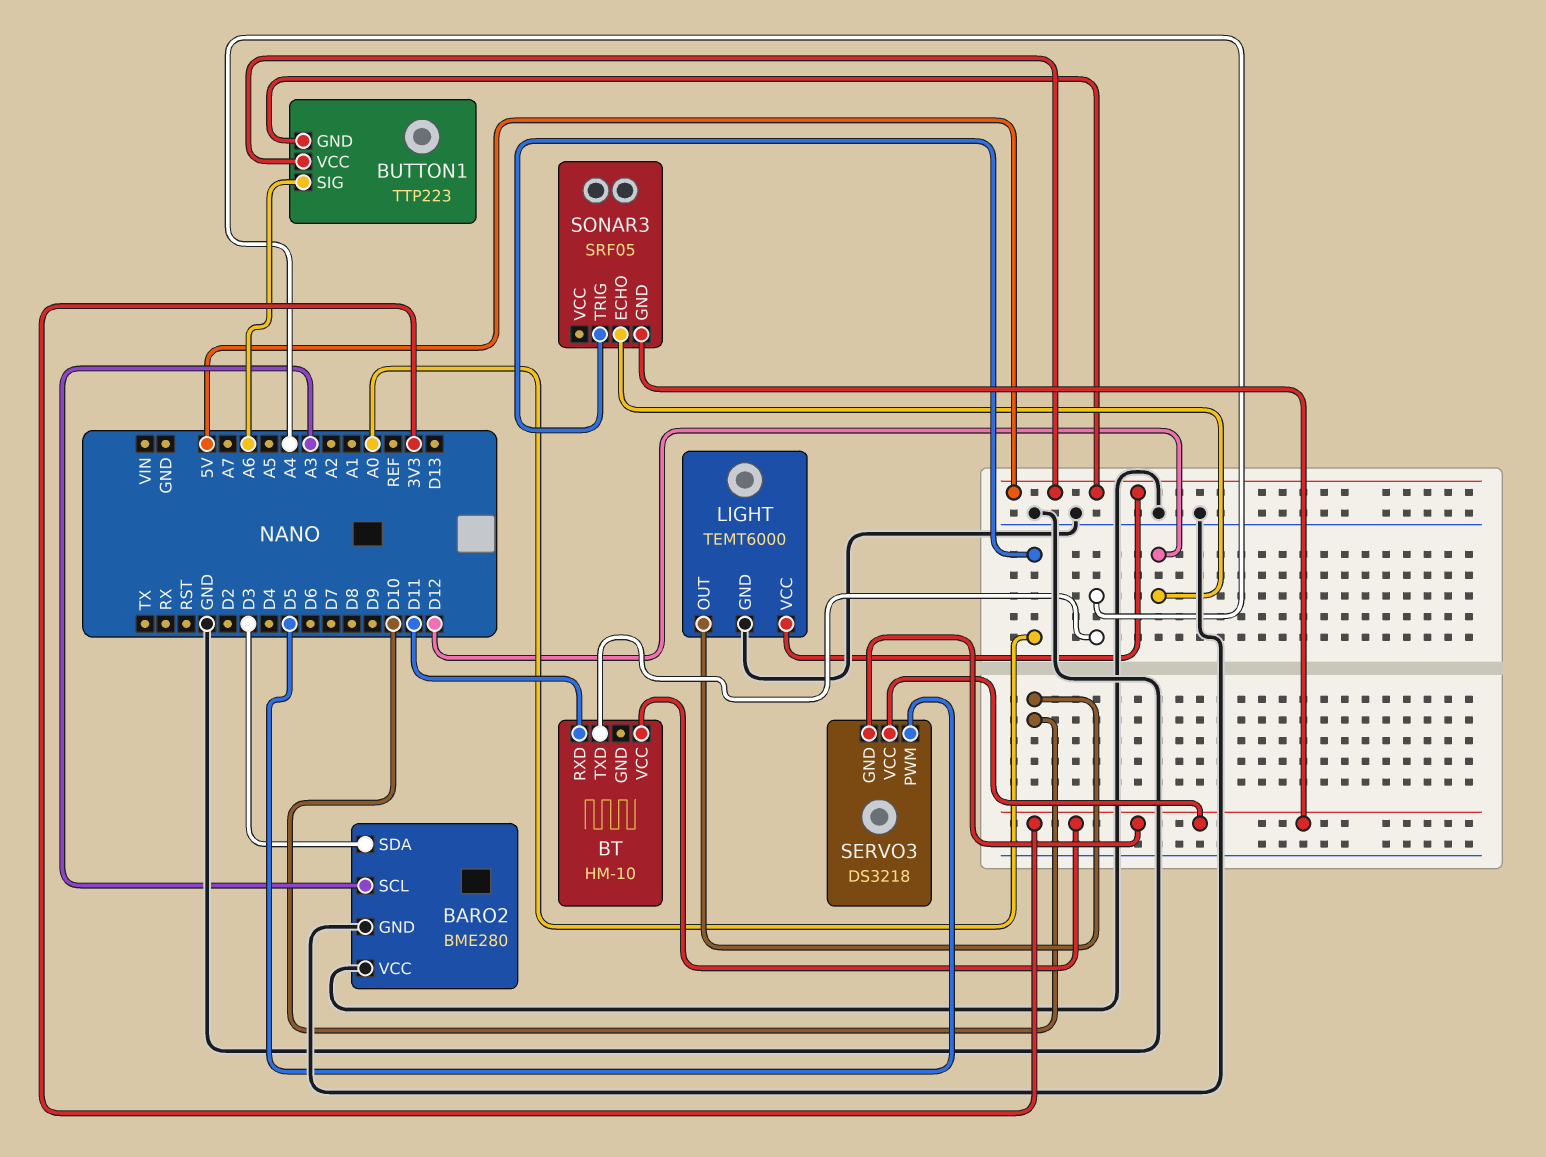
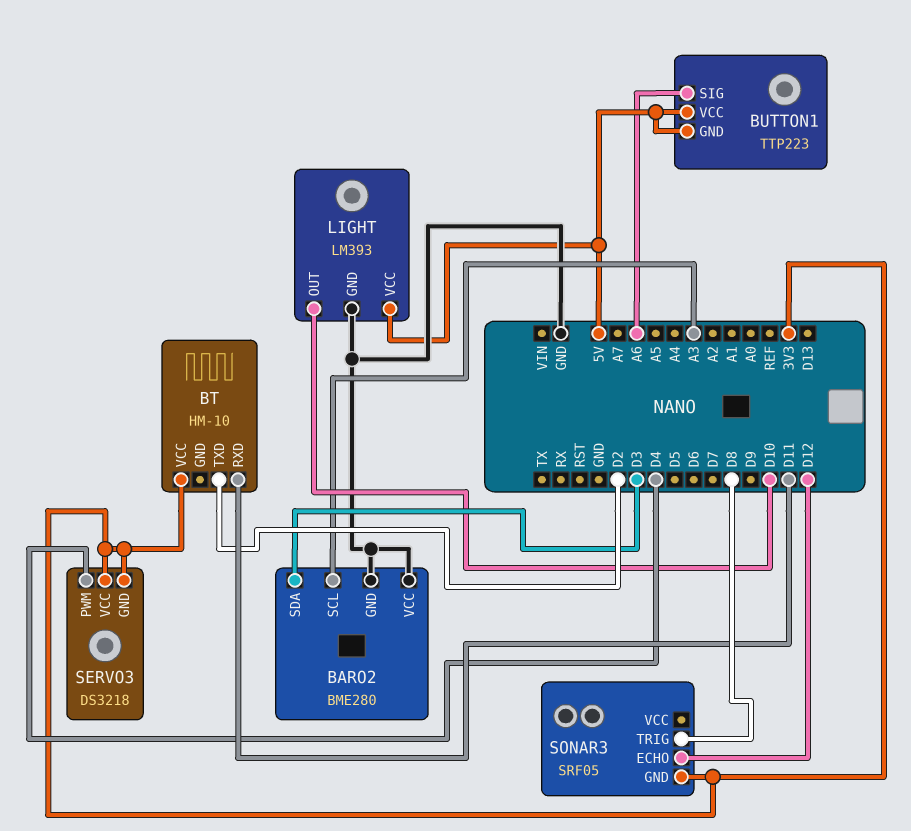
BT pin TXD: A4 -> D2
LIGHT: TEMT6000 -> LM393
SERVO3 pin PWM: D5 -> D4
SONAR3 pin TRIG: A0 -> D8

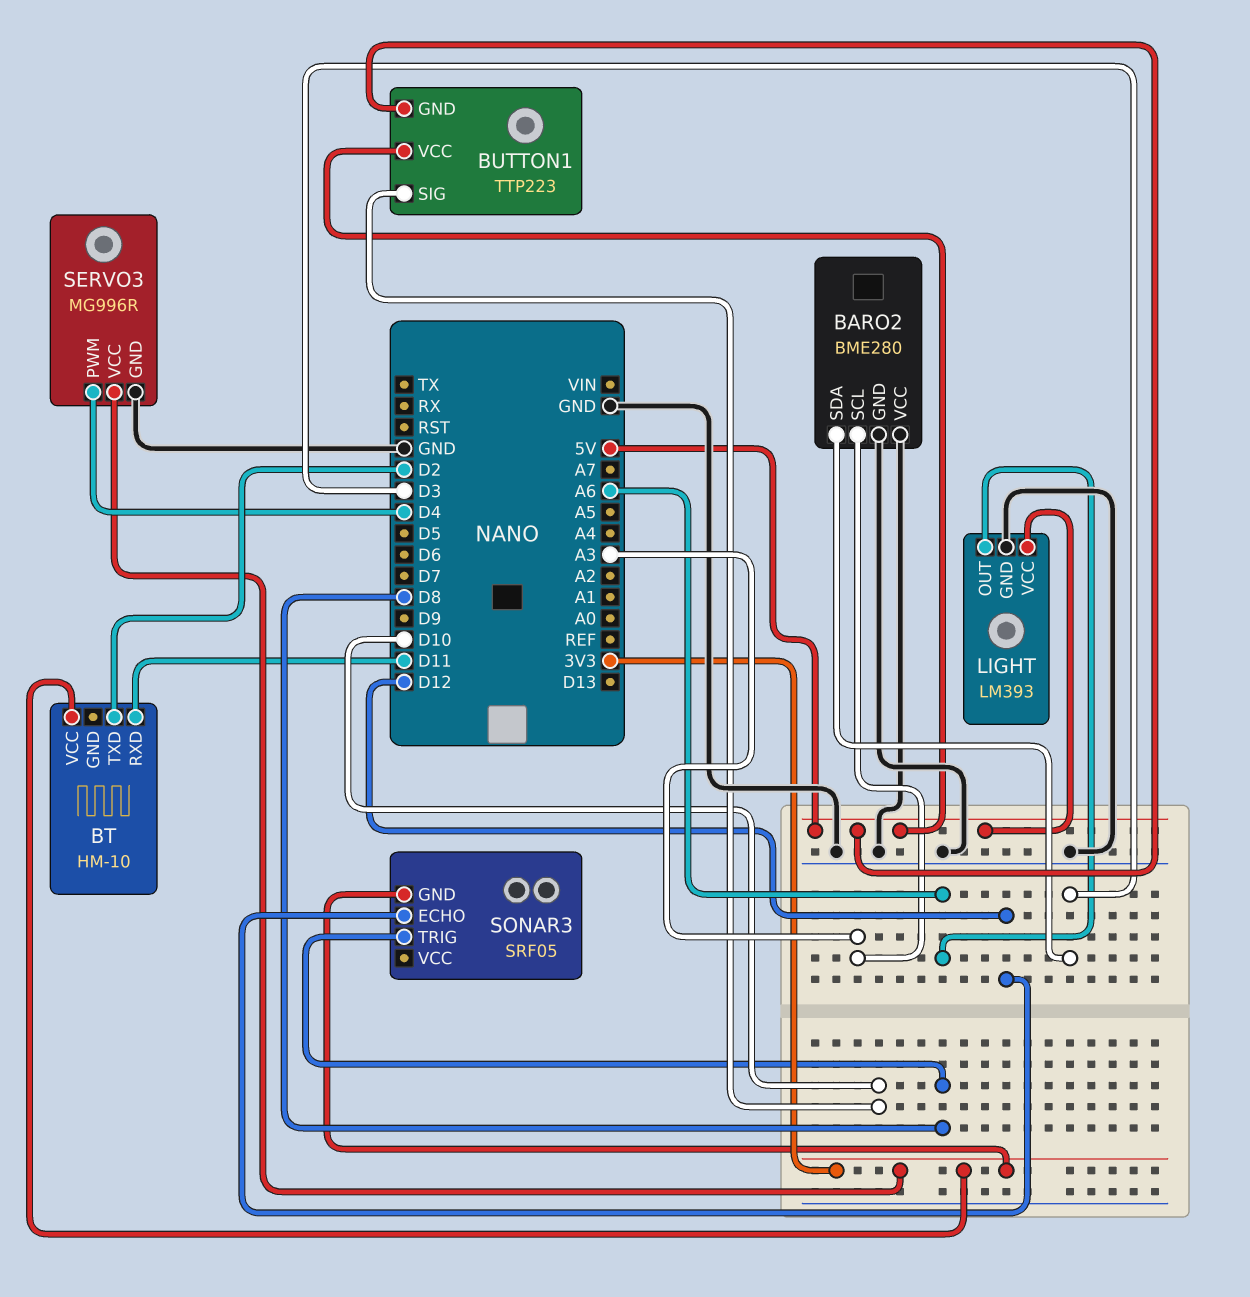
BUTTON1 pin SIG: A6 -> D10
LIGHT pin OUT: D10 -> A6
SERVO3: DS3218 -> MG996R
SERVO3 pin GND: 3V3 -> GND

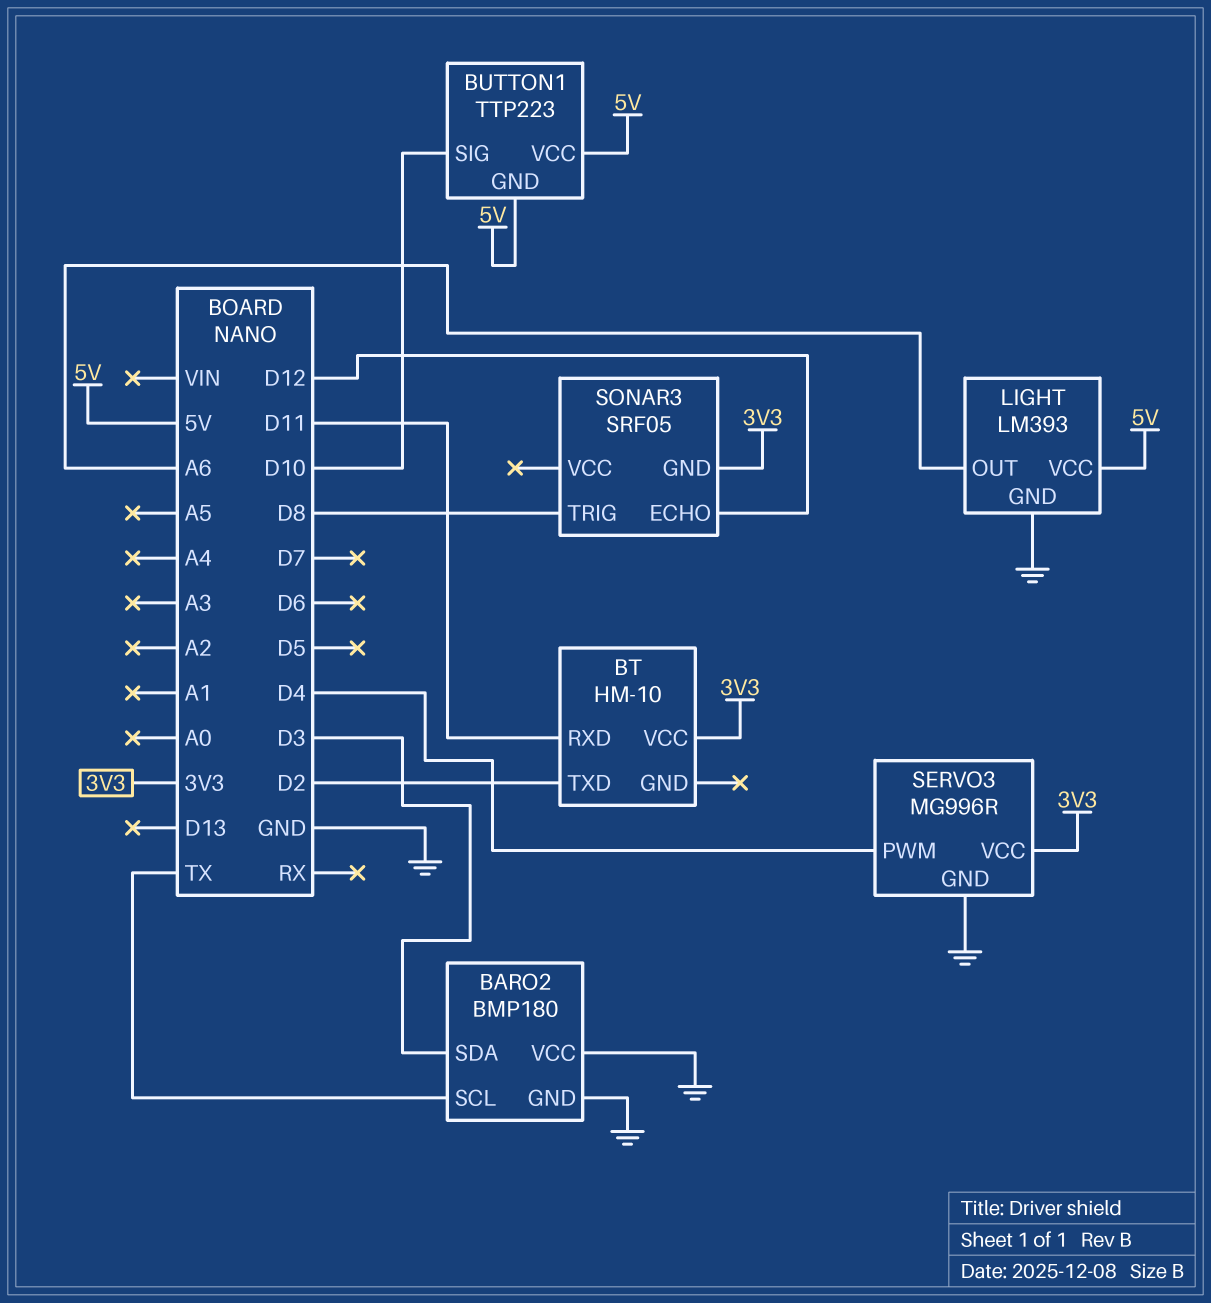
BARO2: BME280 -> BMP180
BARO2 pin SCL: A3 -> TX

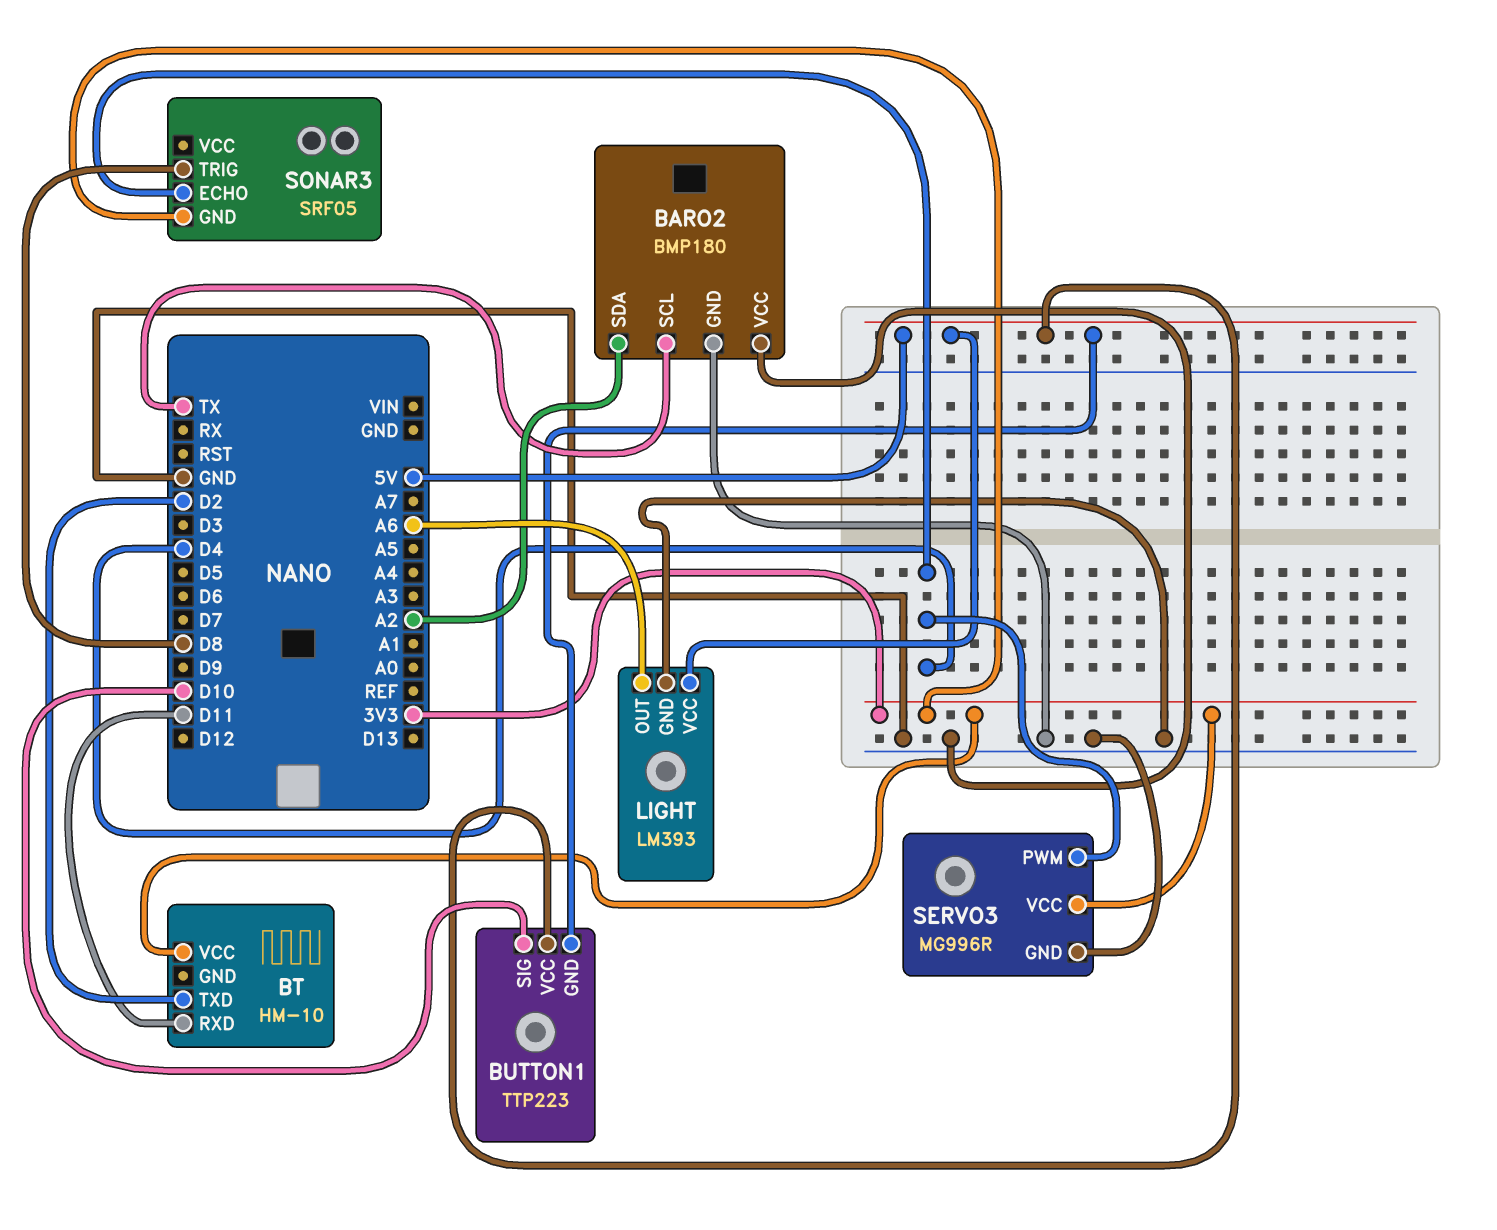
BARO2 pin SDA: D3 -> A2
SONAR3 pin ECHO: D12 -> D4

